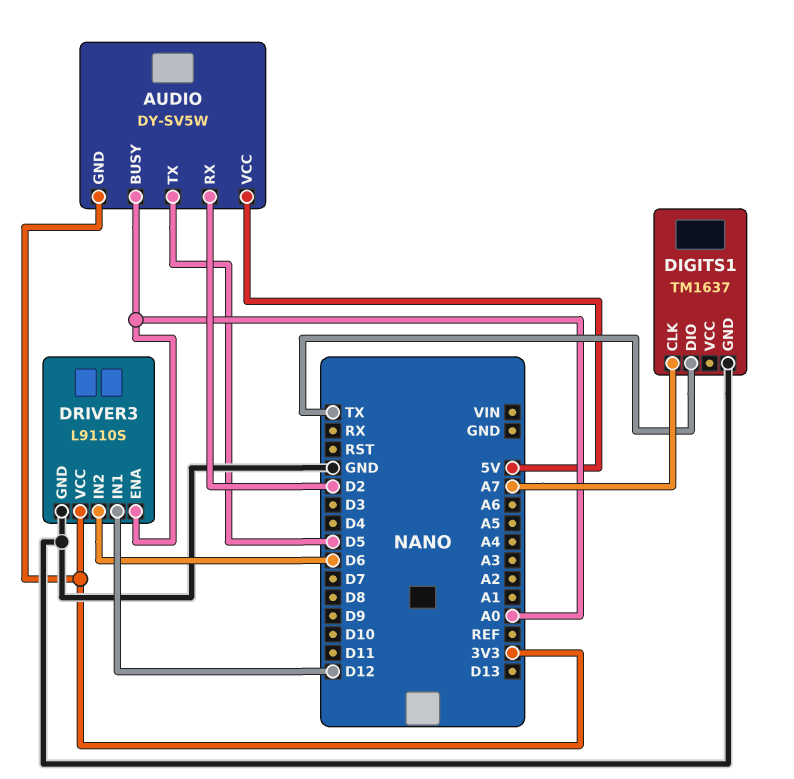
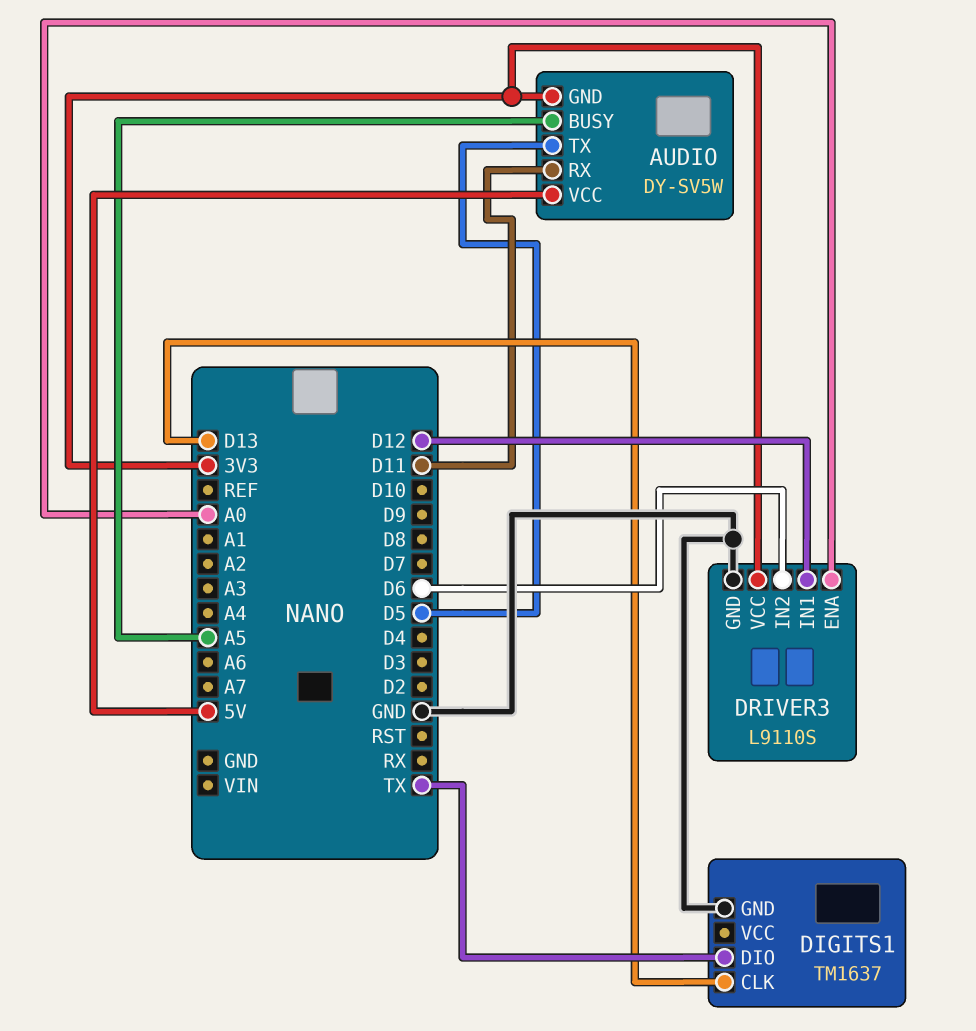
AUDIO pin BUSY: A0 -> A5
AUDIO pin RX: D2 -> D11
DIGITS1 pin CLK: A7 -> D13

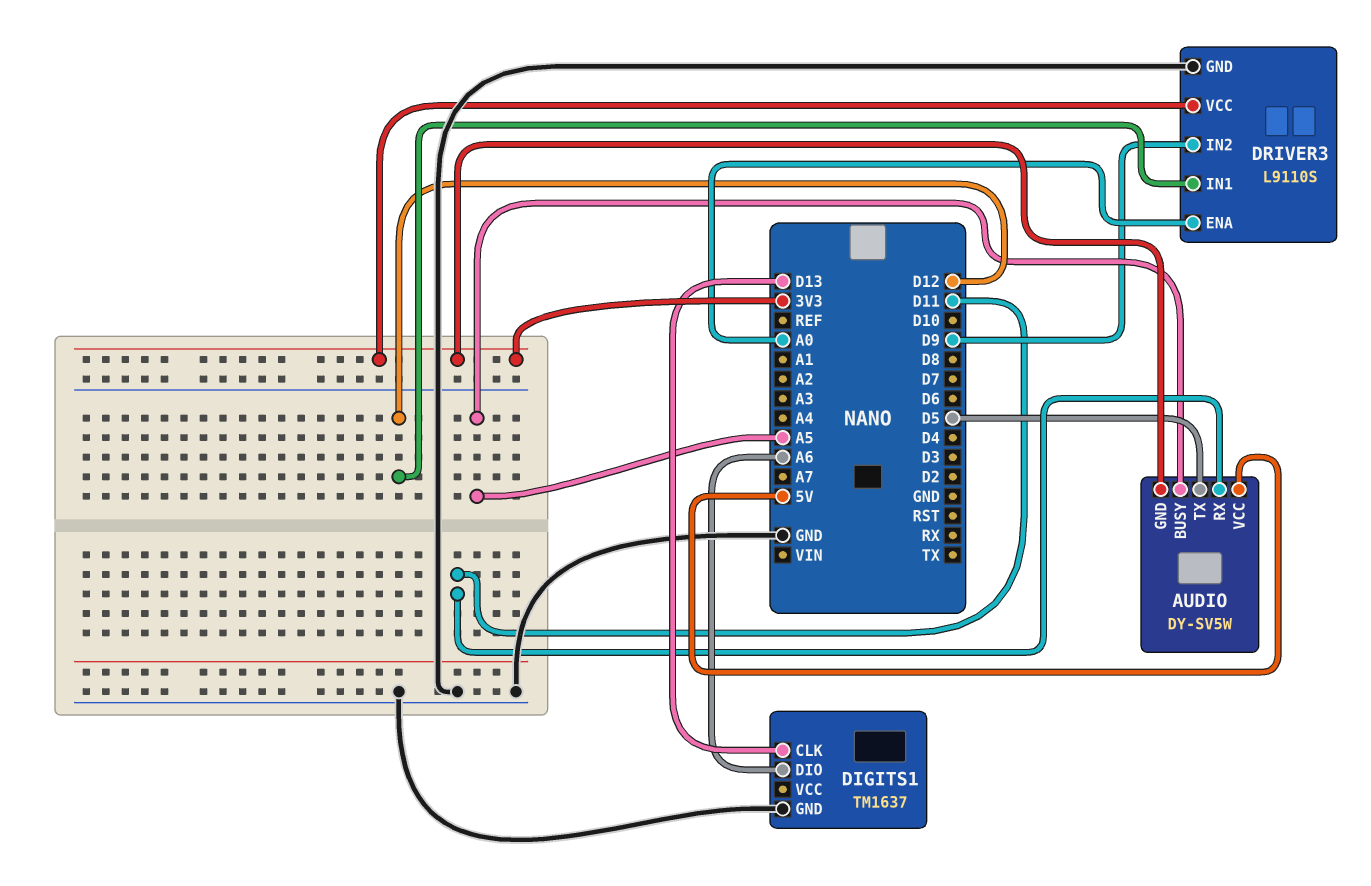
DIGITS1 pin DIO: TX -> A6
DRIVER3 pin IN2: D6 -> D9

